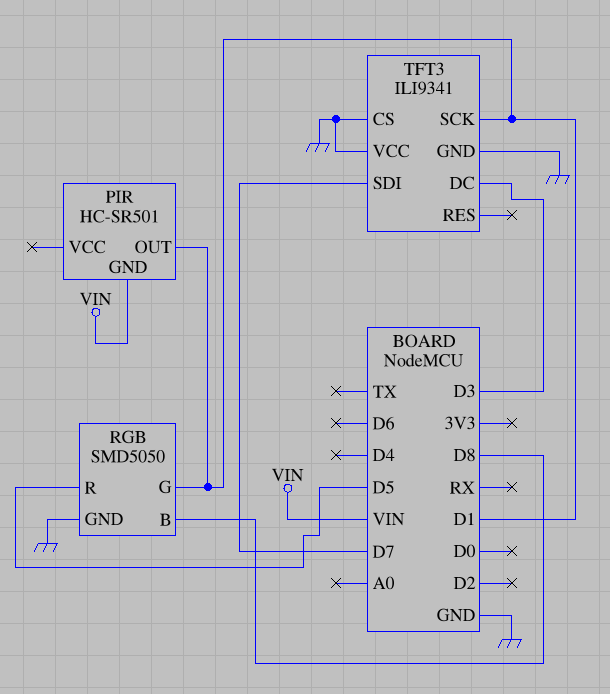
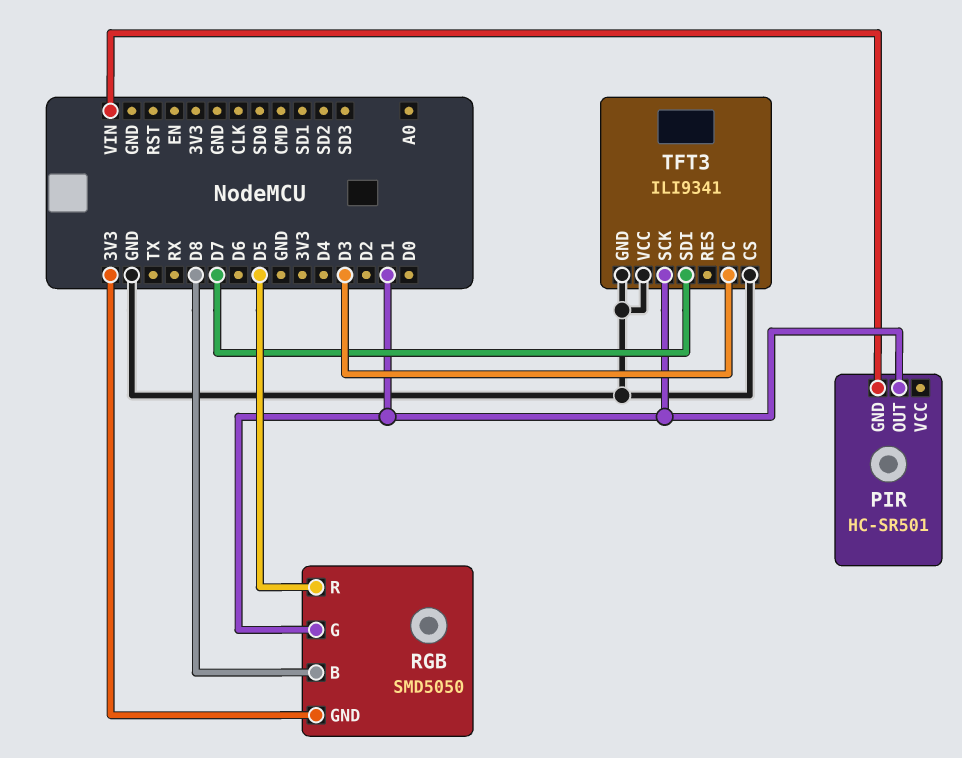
RGB pin GND: GND -> 3V3

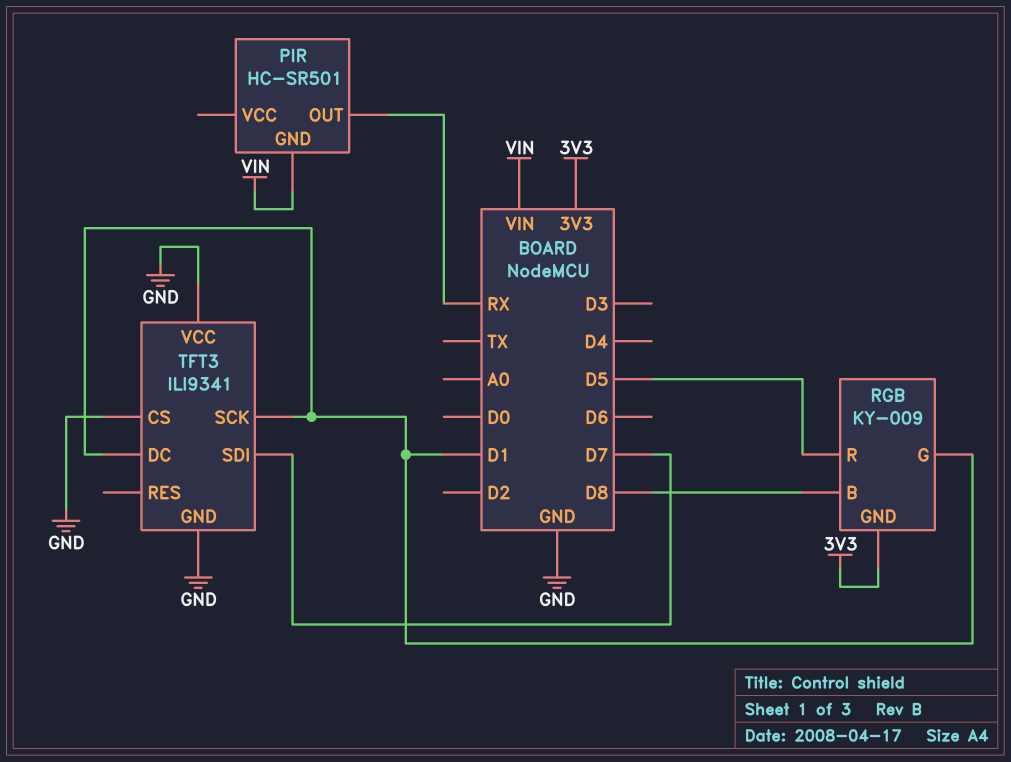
PIR pin OUT: D1 -> RX
RGB: SMD5050 -> KY-009
TFT3 pin DC: D3 -> D1

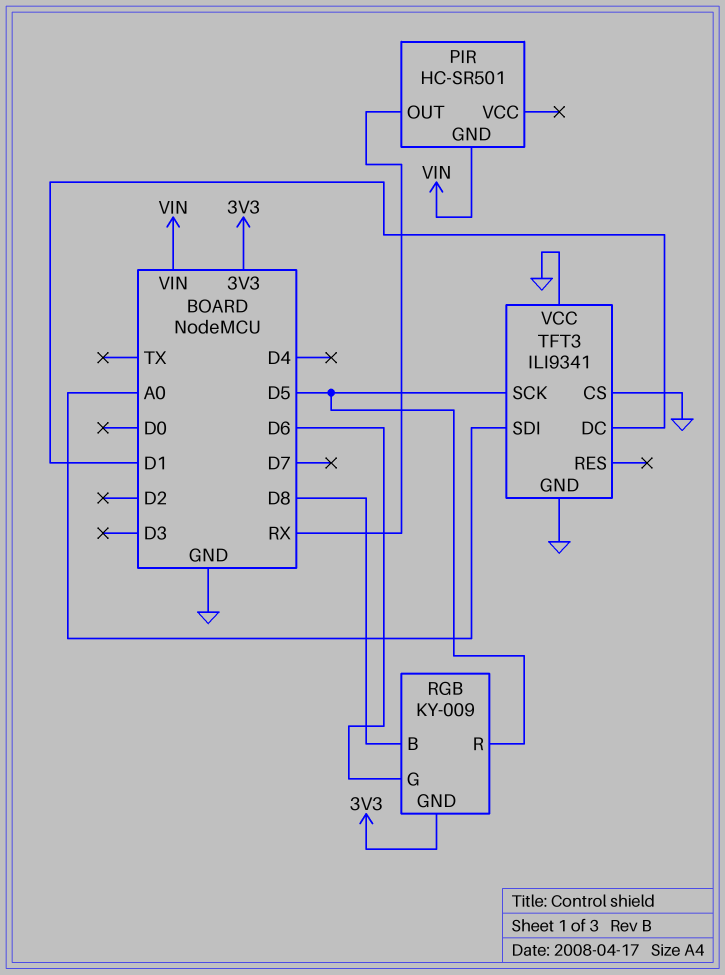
RGB pin G: D1 -> D6
TFT3 pin SCK: D1 -> D5
TFT3 pin SDI: D7 -> A0

